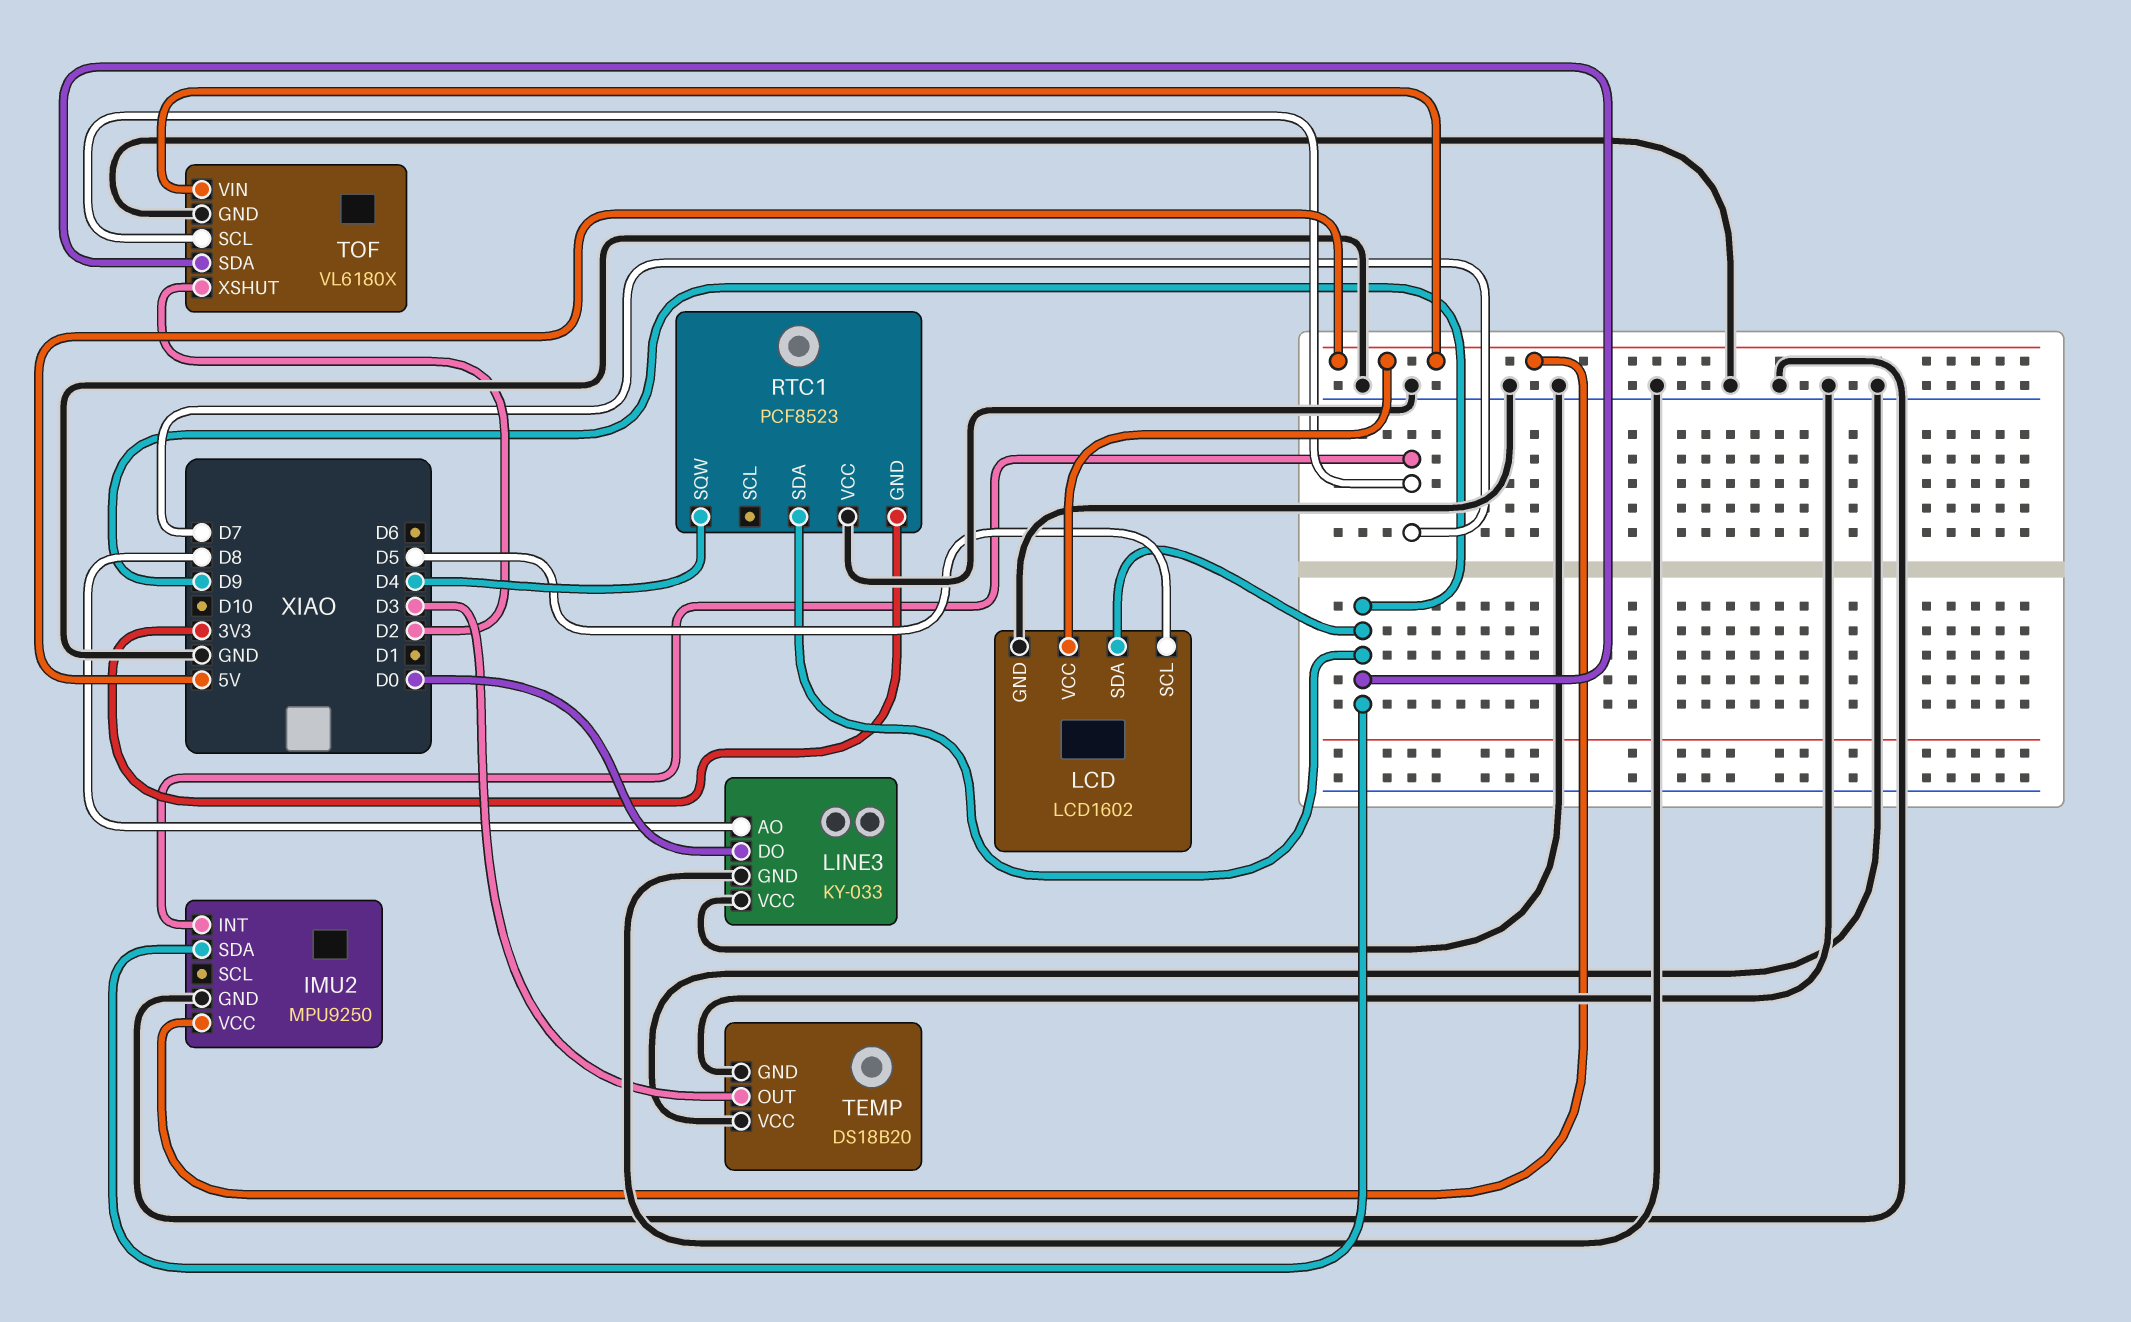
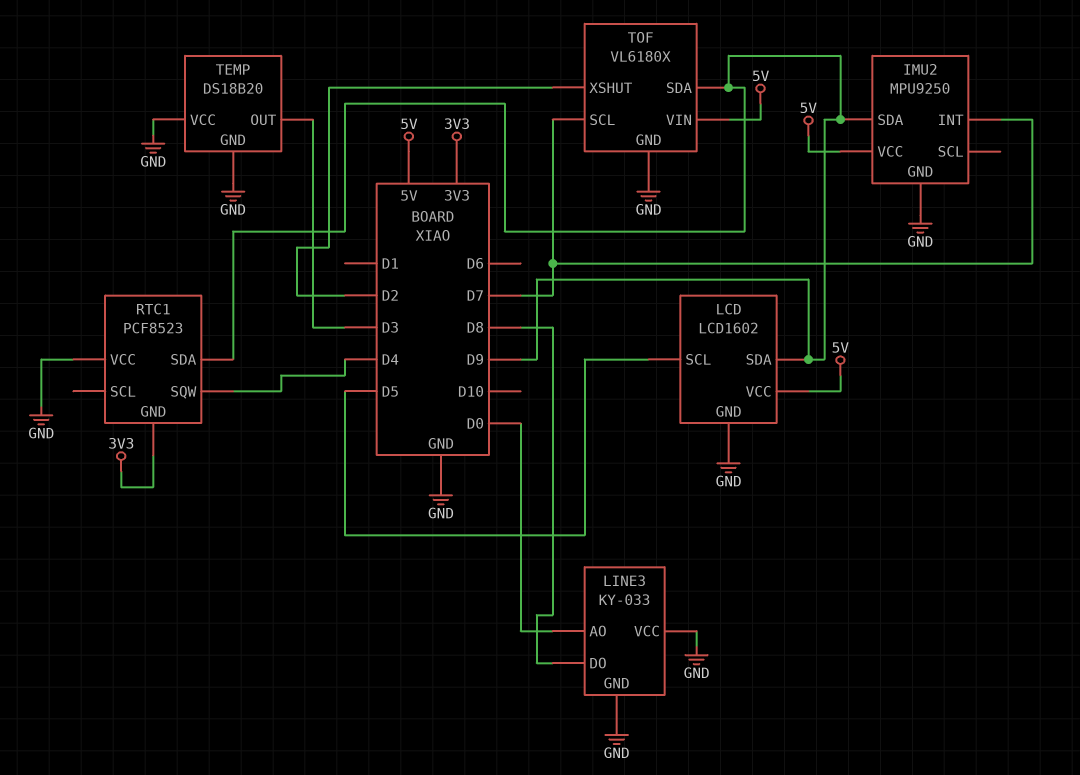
LINE3 pin AO: D8 -> D0
LINE3 pin DO: D0 -> D8

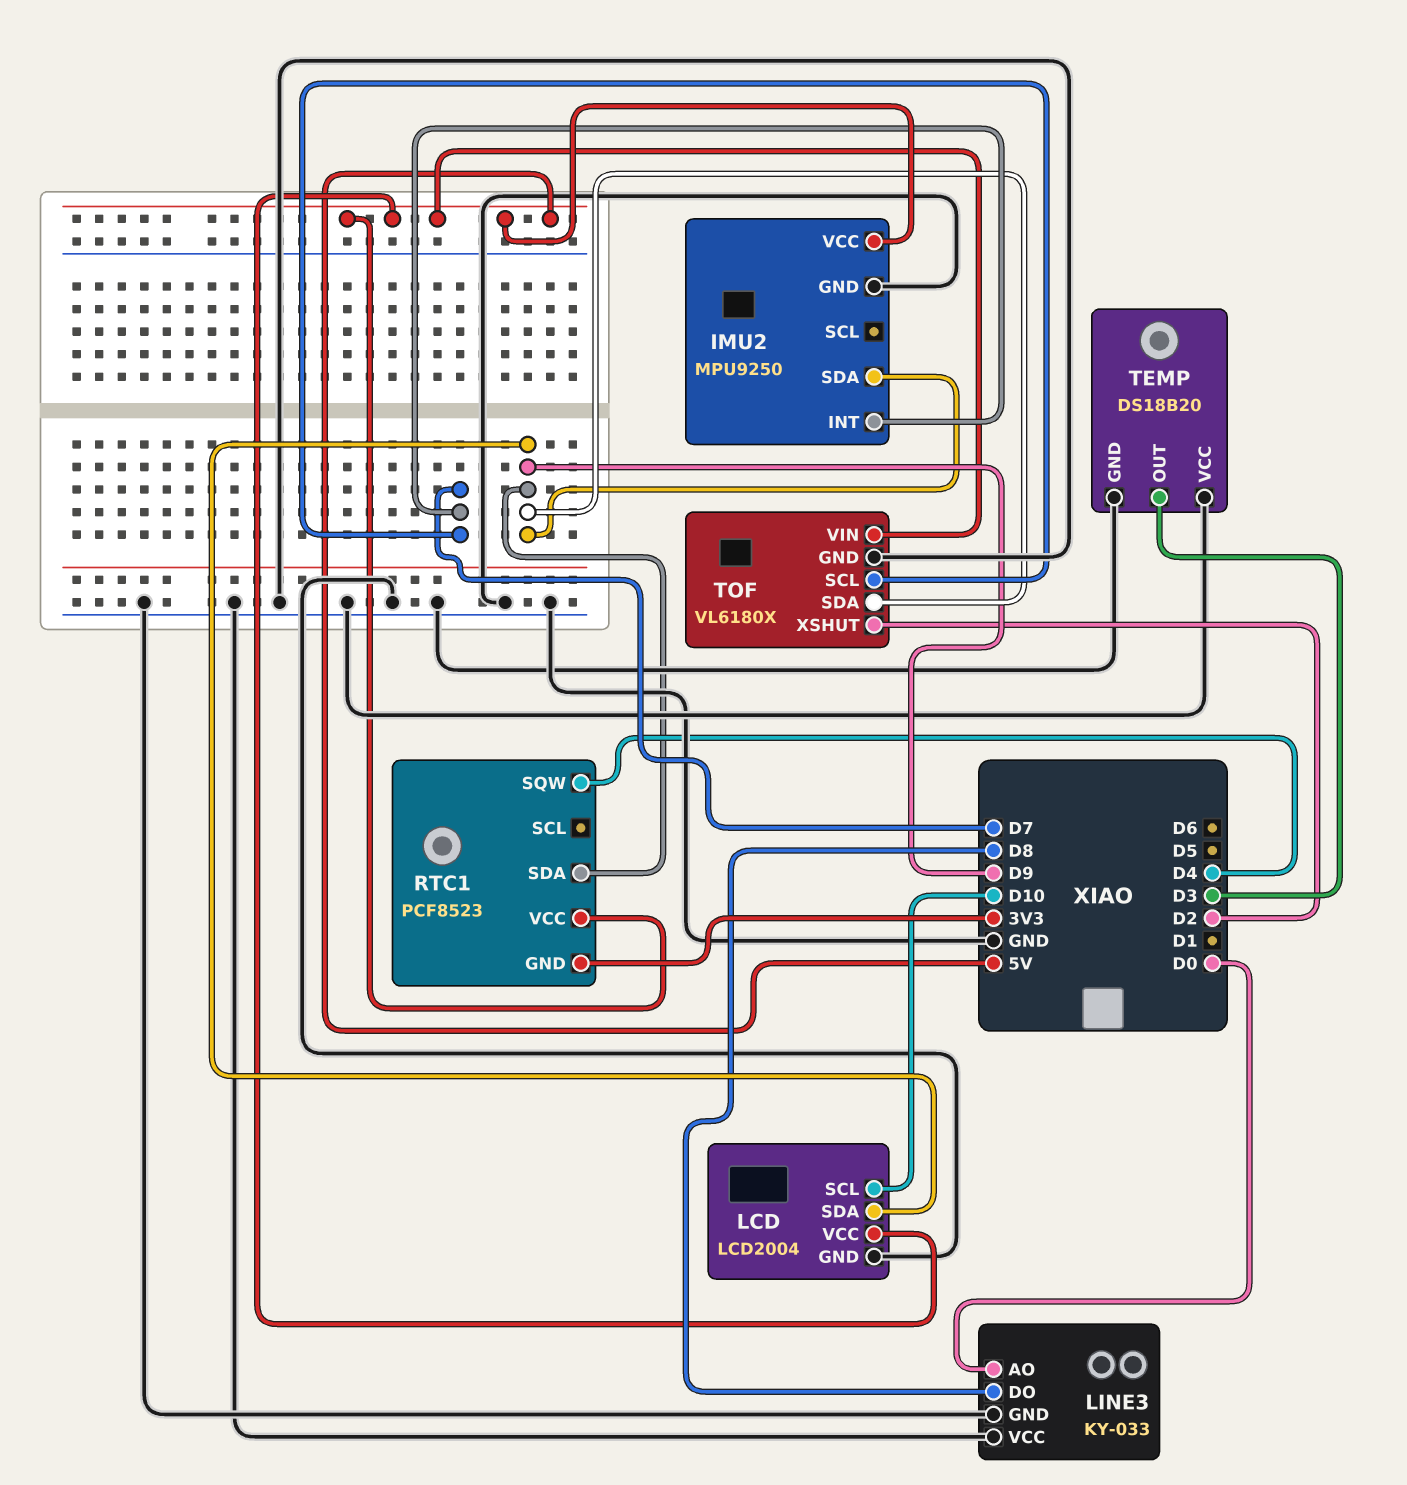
LCD: LCD1602 -> LCD2004
LCD pin SCL: D5 -> D10
RTC1 pin VCC: GND -> 5V

